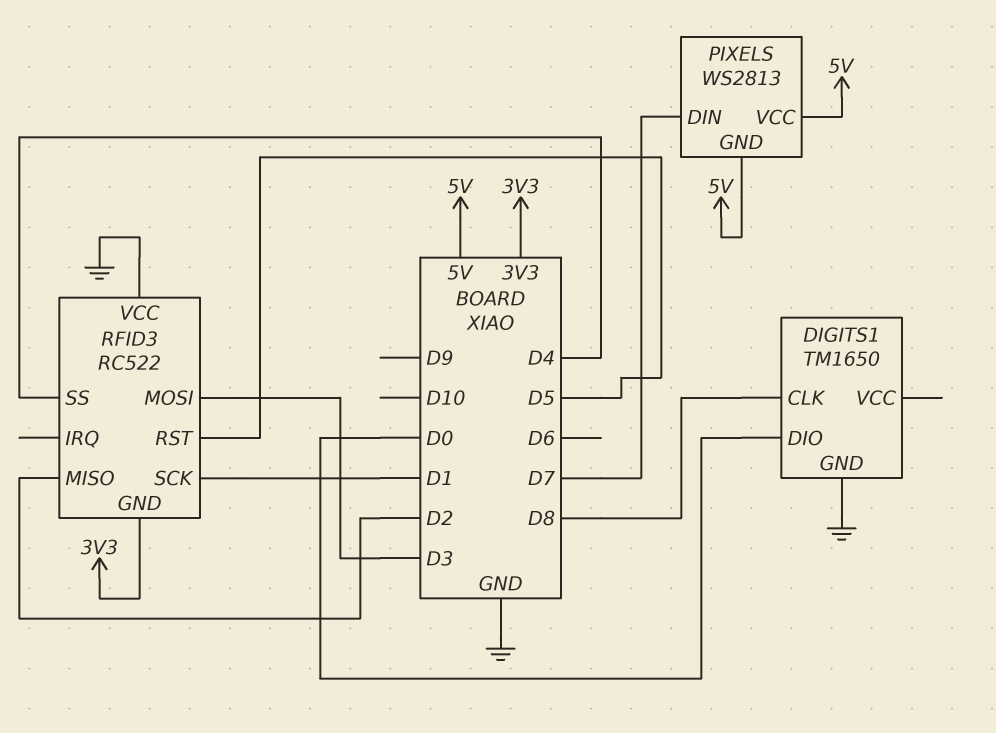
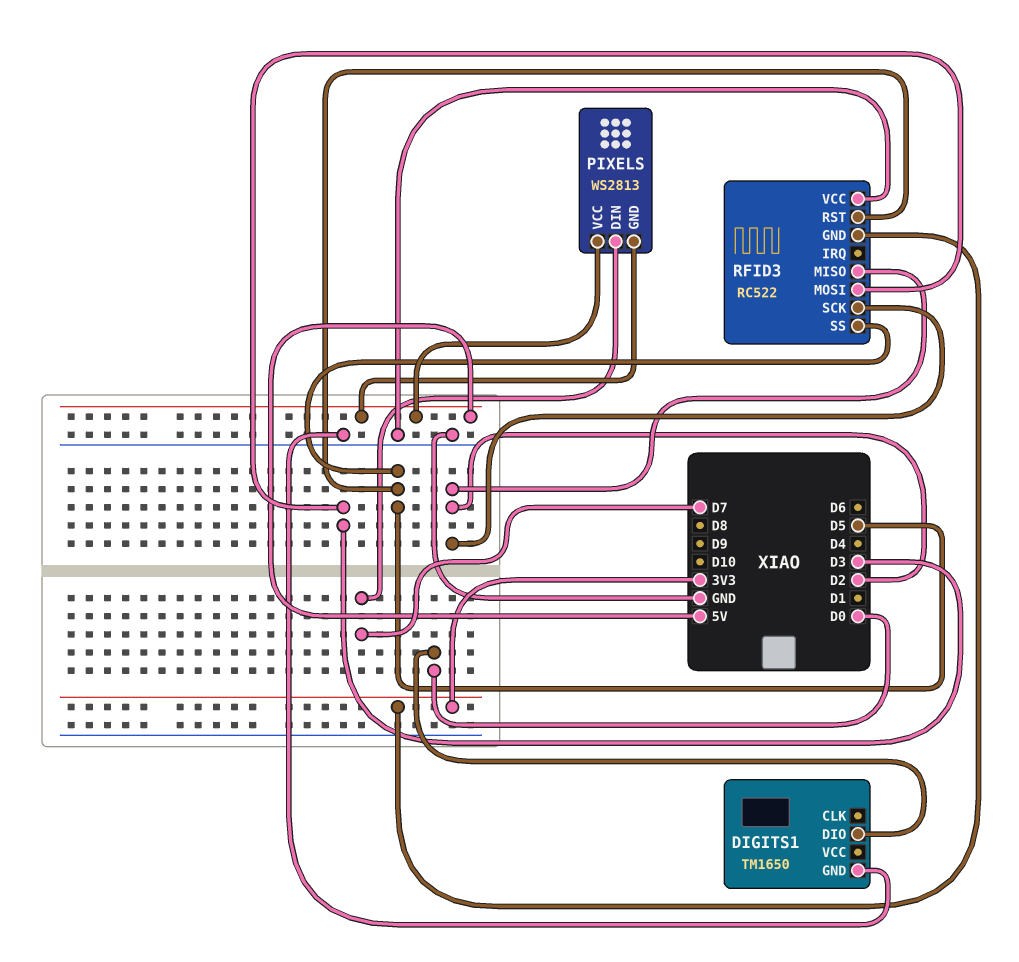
DIGITS1 pin CLK: D8 -> none
RFID3 pin SCK: D1 -> D2
RFID3 pin SS: D4 -> D5

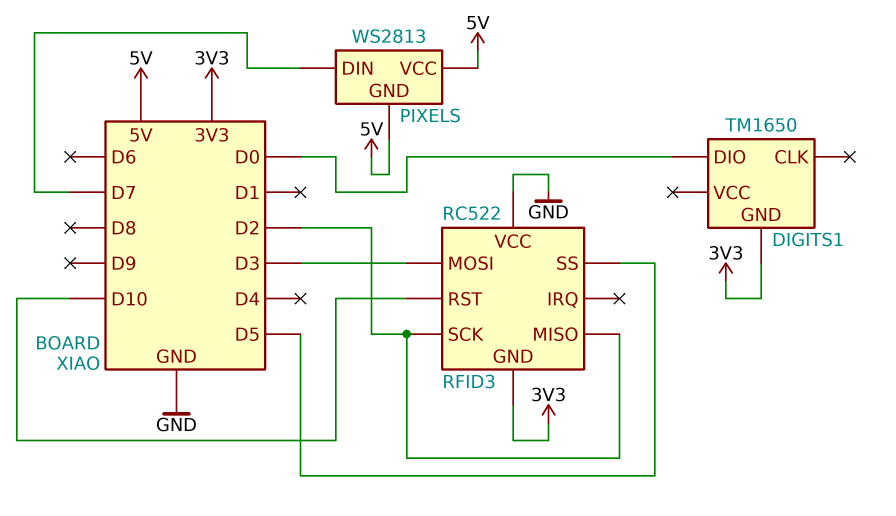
DIGITS1 pin GND: GND -> 3V3
RFID3 pin RST: D5 -> D10

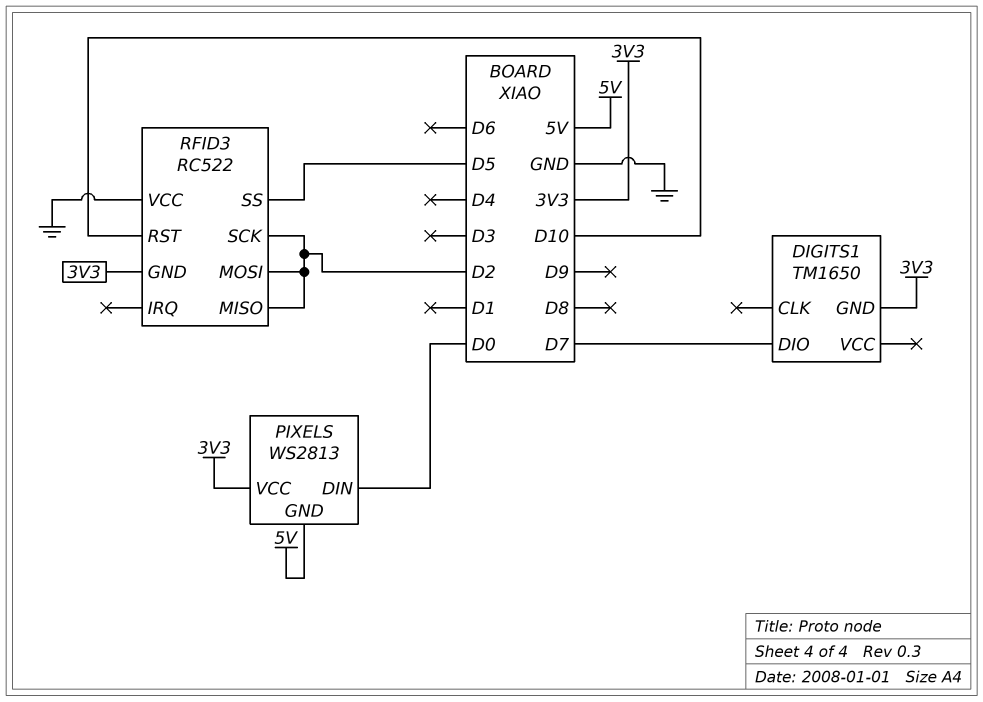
DIGITS1 pin DIO: D0 -> D7
PIXELS pin DIN: D7 -> D0
PIXELS pin VCC: 5V -> 3V3
RFID3 pin MOSI: D3 -> D2

